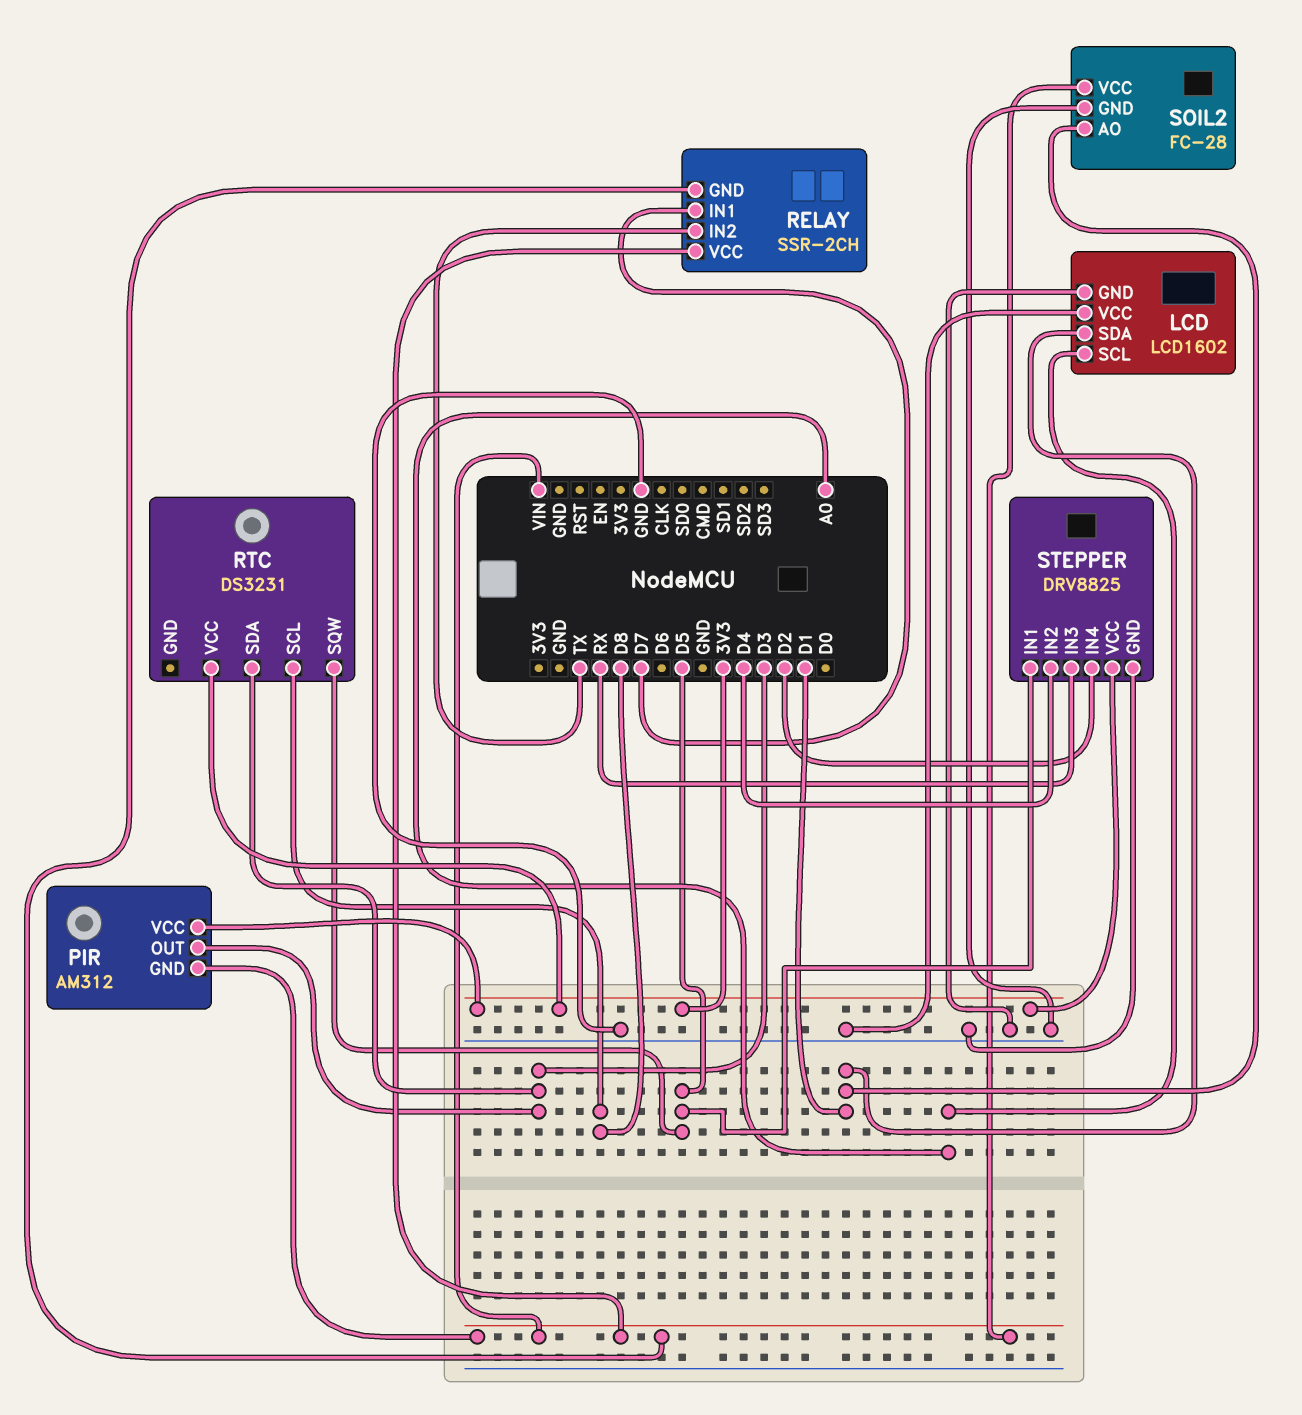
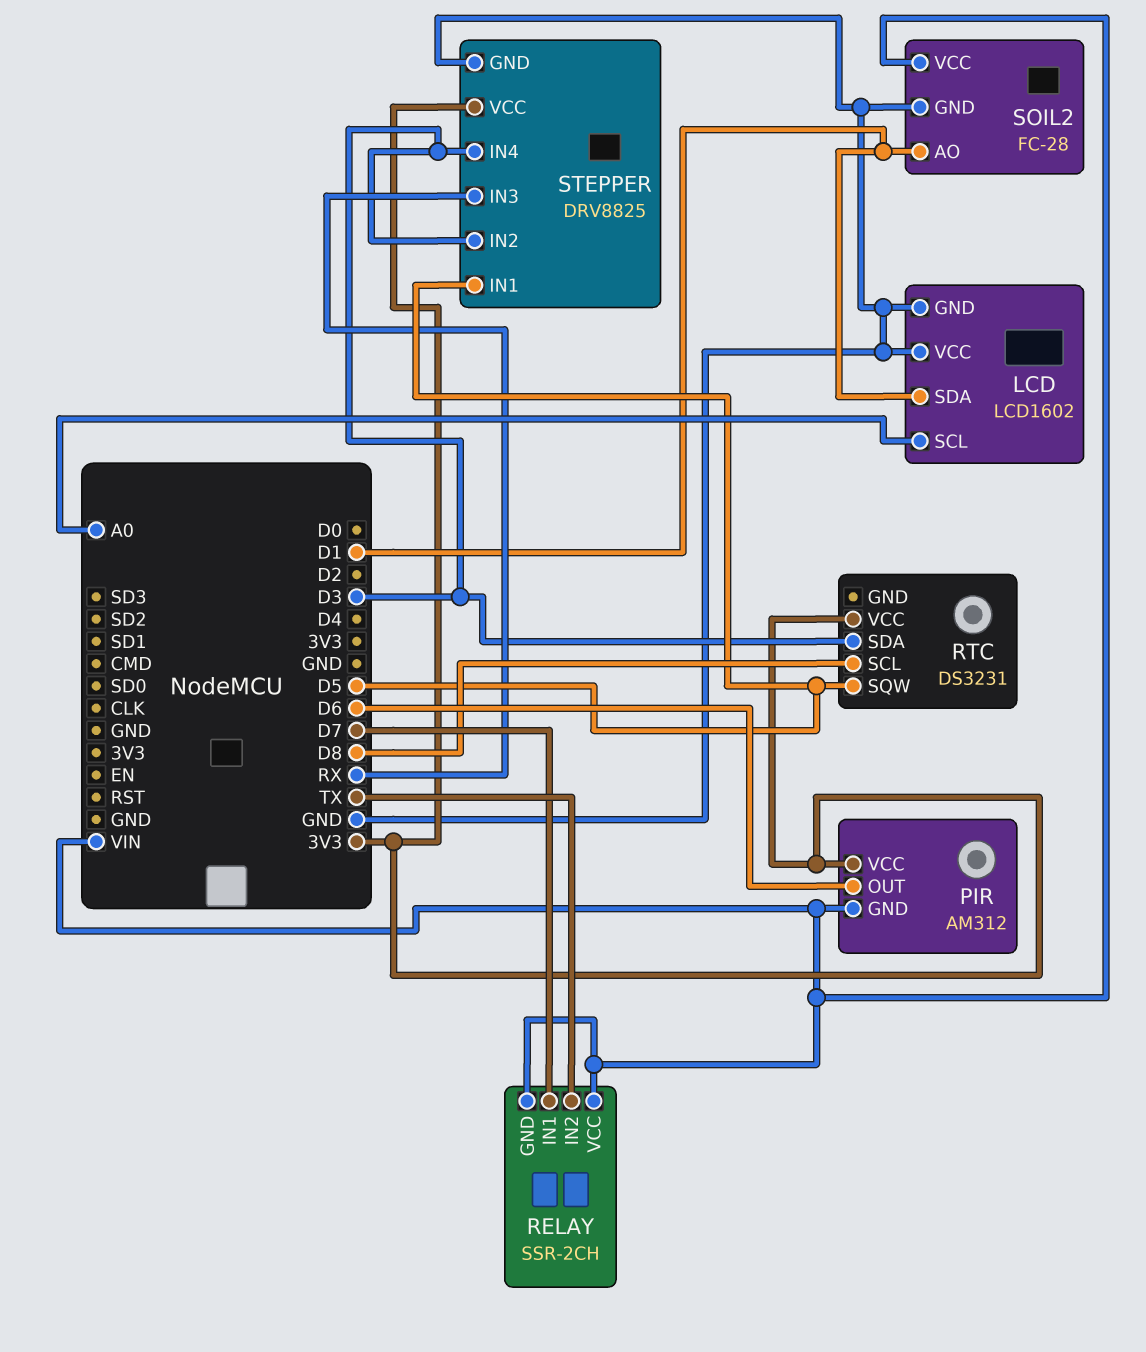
PIR pin OUT: D3 -> D6
STEPPER pin IN2: D4 -> D3
STEPPER pin IN4: D2 -> D3

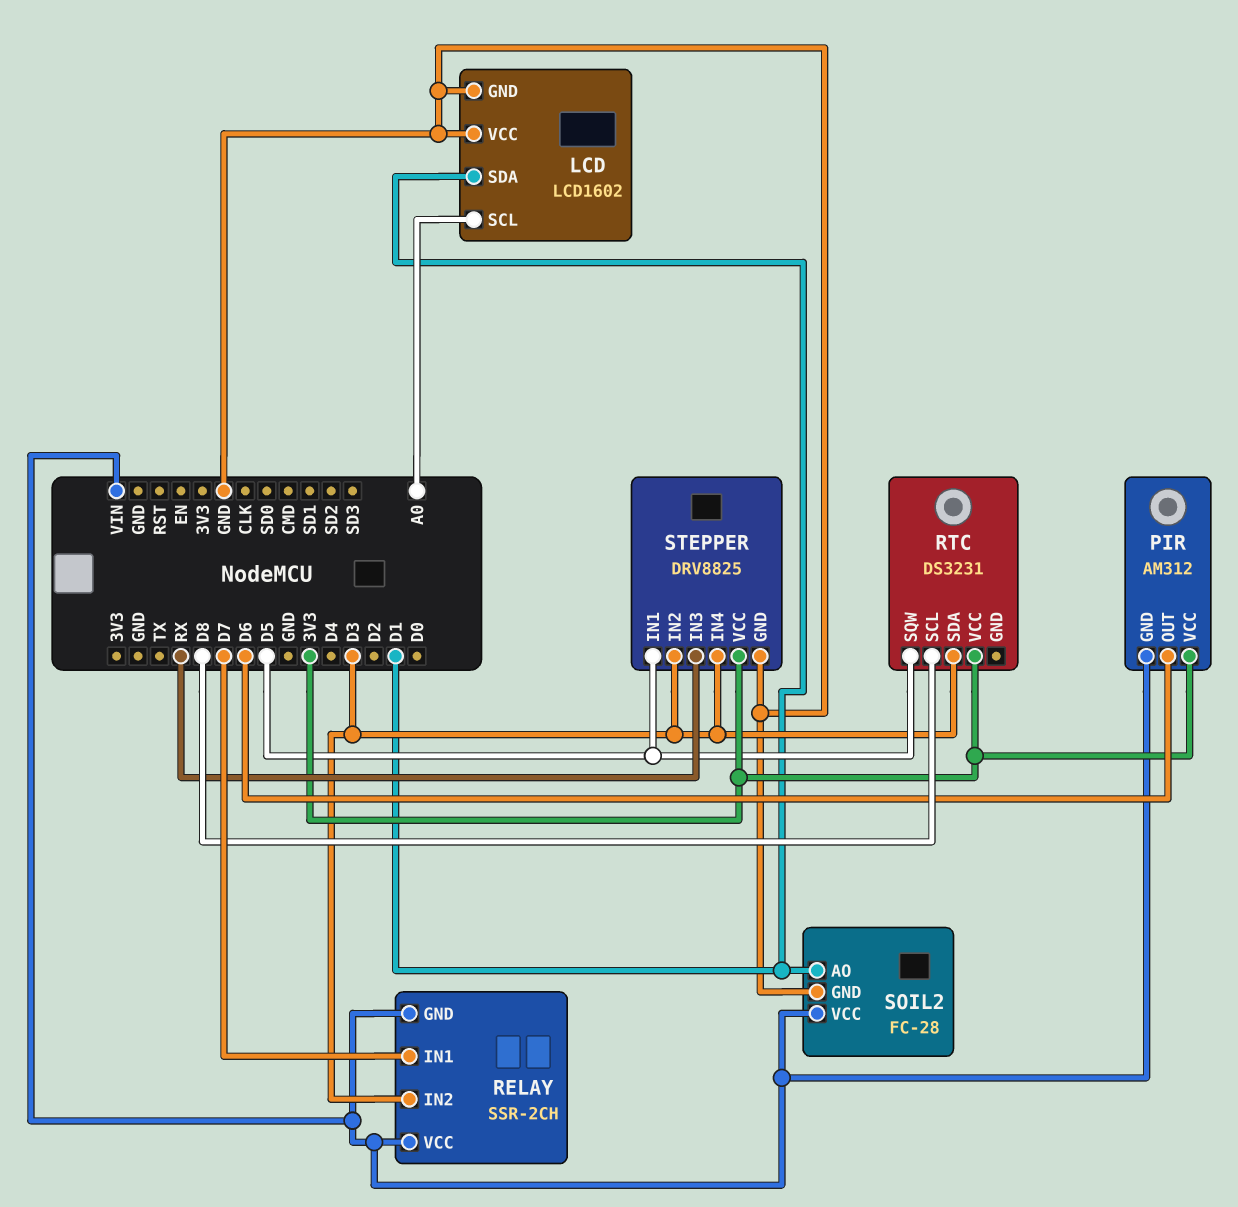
RELAY pin IN2: TX -> D3

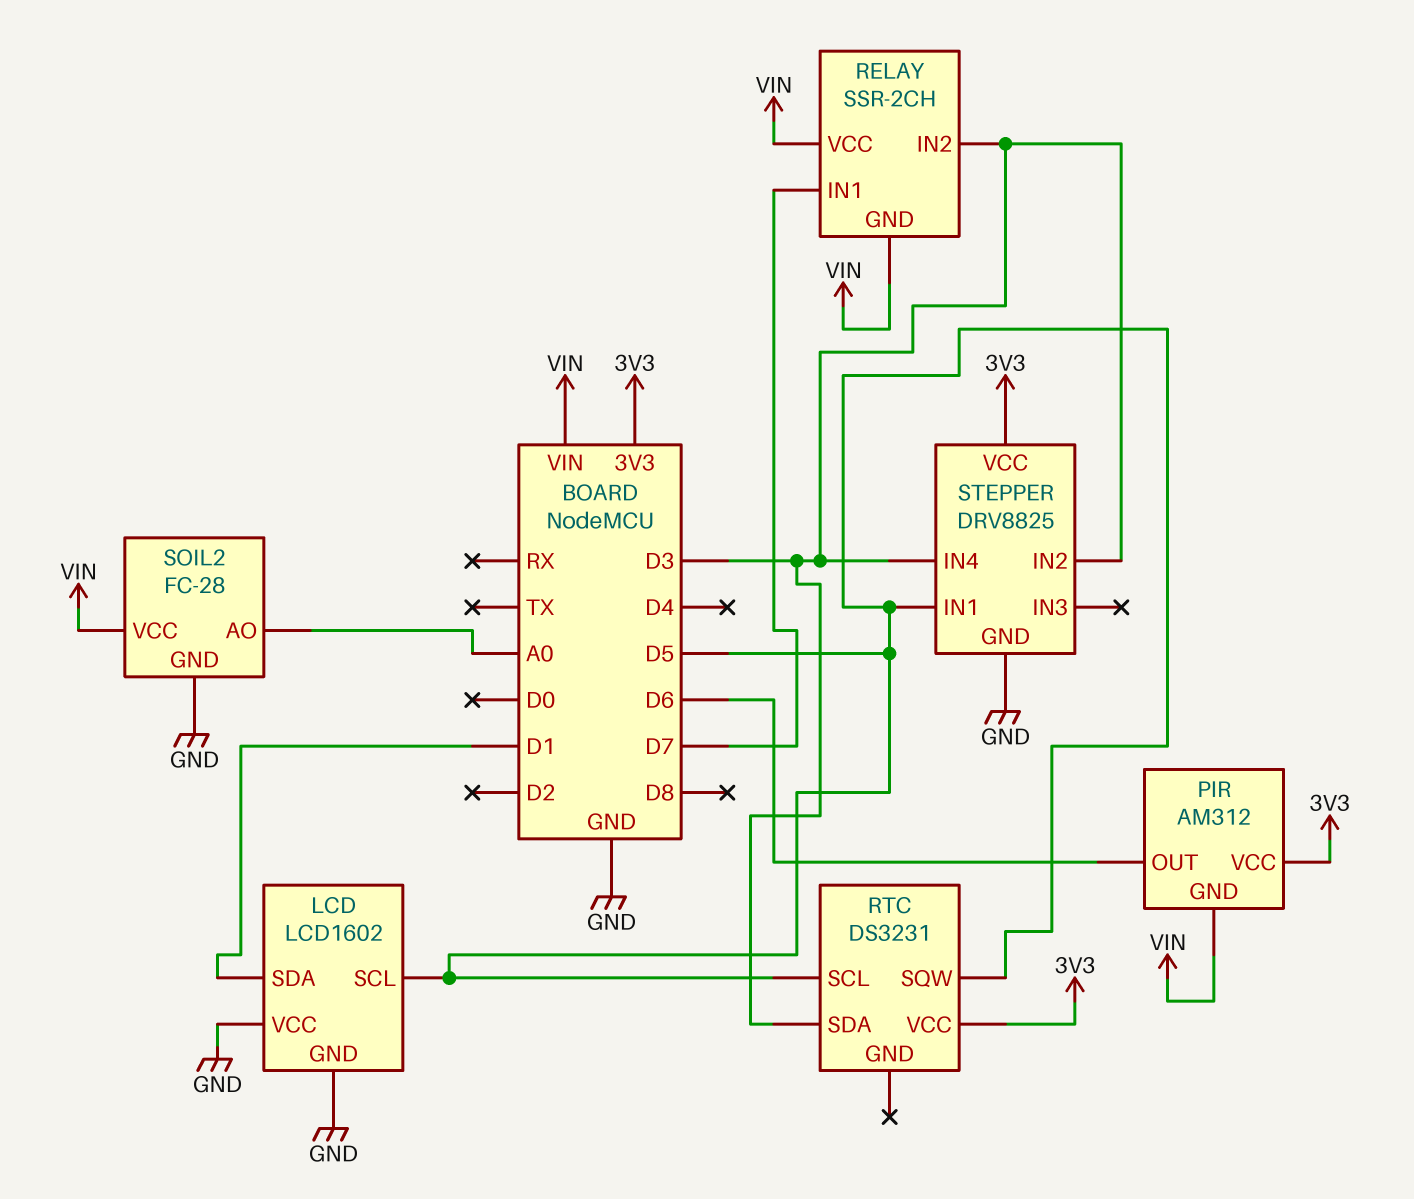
LCD pin SCL: A0 -> D5
RTC pin SCL: D8 -> D5
SOIL2 pin AO: D1 -> A0
STEPPER pin IN3: RX -> none

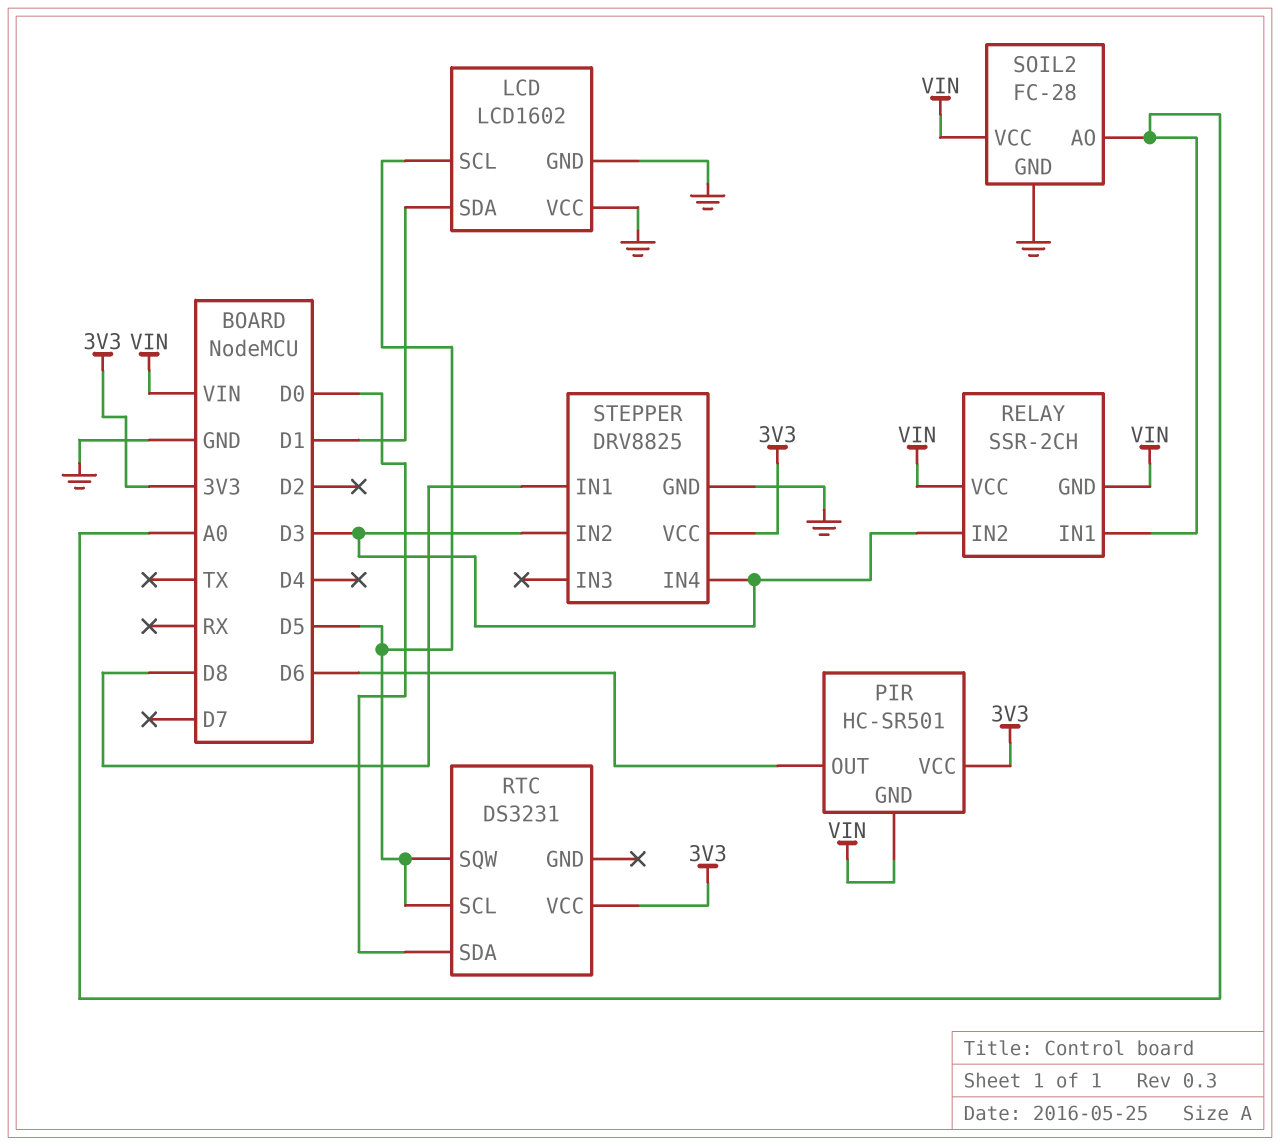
PIR: AM312 -> HC-SR501
RELAY pin IN1: D7 -> A0
RTC pin SDA: D3 -> D0
STEPPER pin IN1: D5 -> D8

